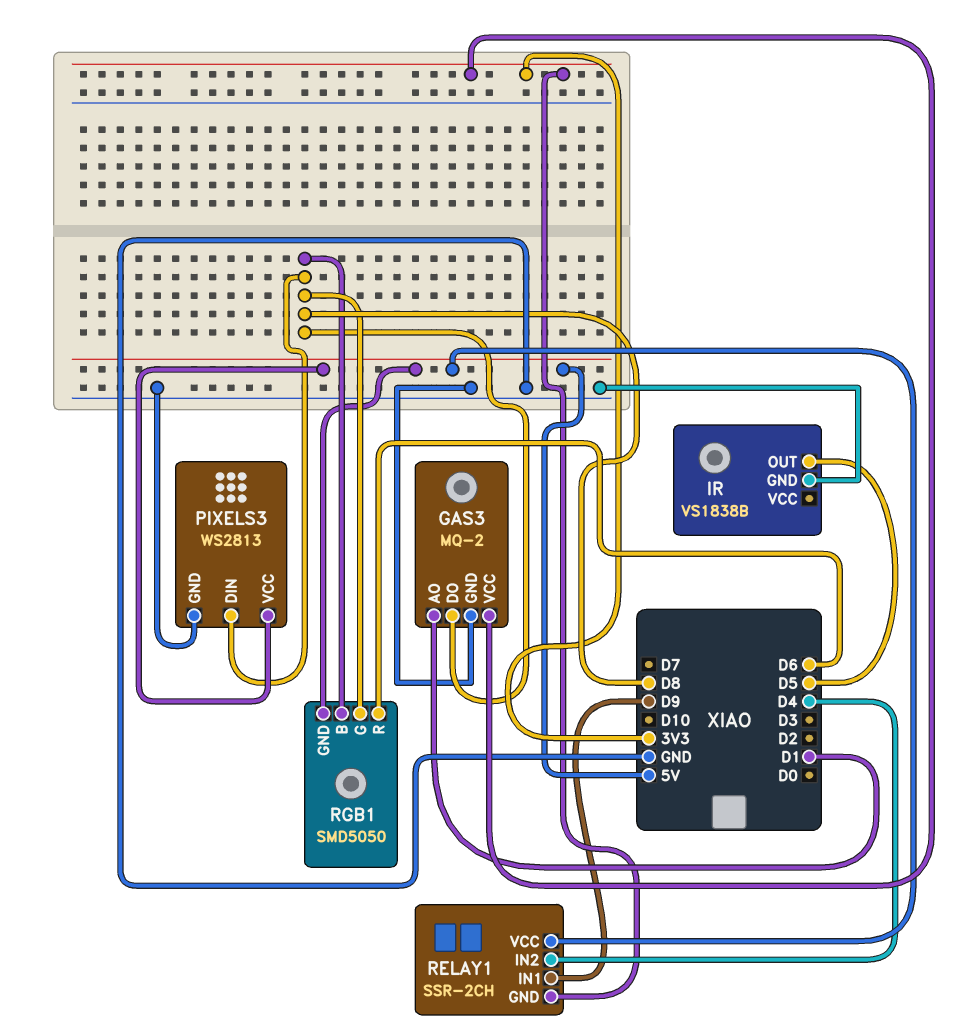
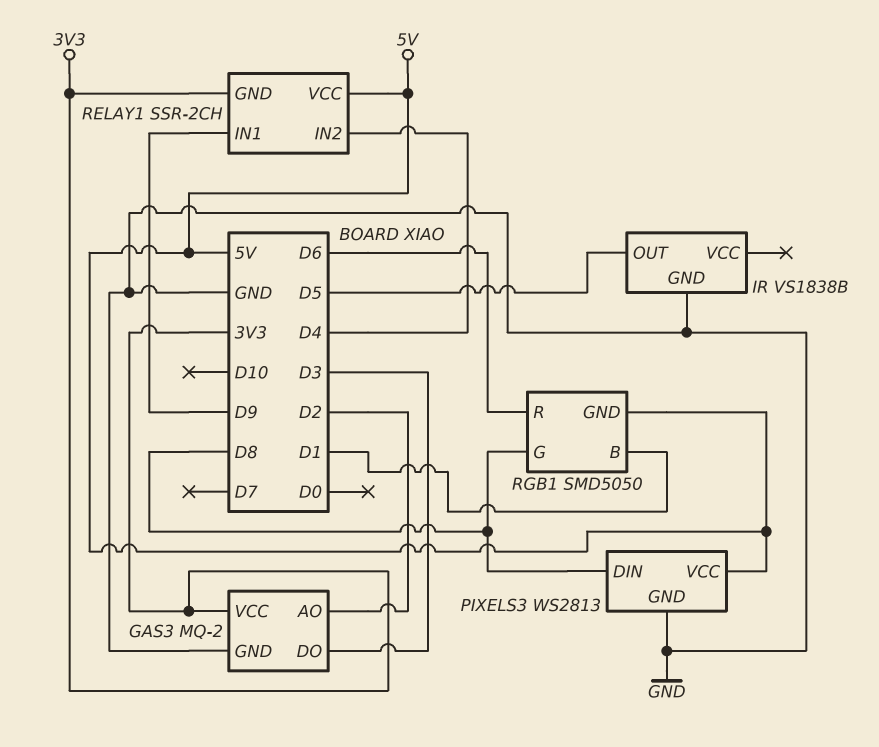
GAS3 pin AO: D1 -> D2
GAS3 pin DO: D8 -> D3
RGB1 pin B: D8 -> D1

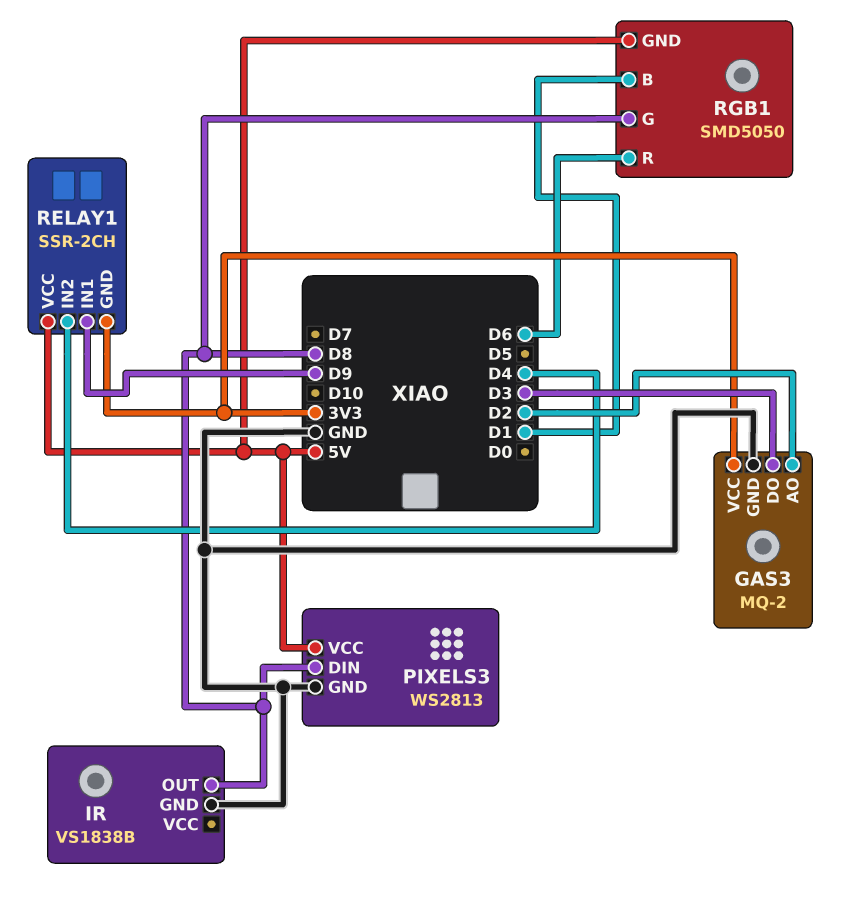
IR pin OUT: D5 -> D8

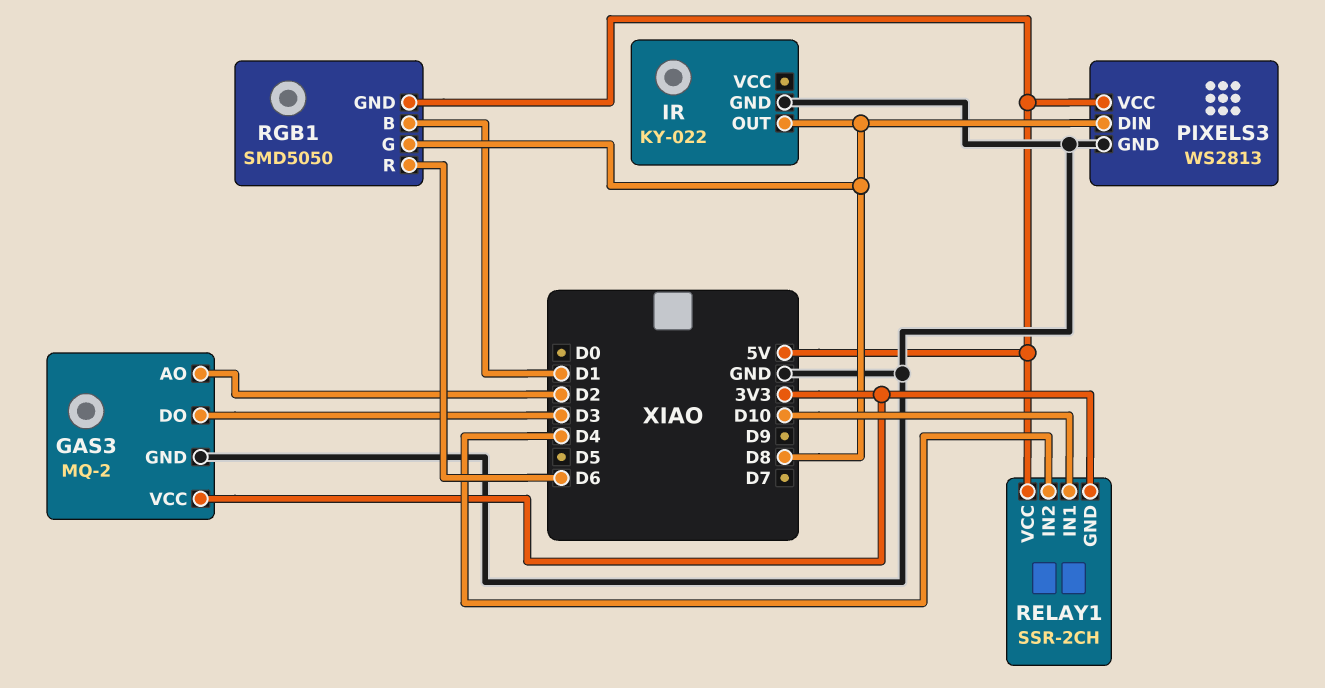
IR: VS1838B -> KY-022
RELAY1 pin IN1: D9 -> D10

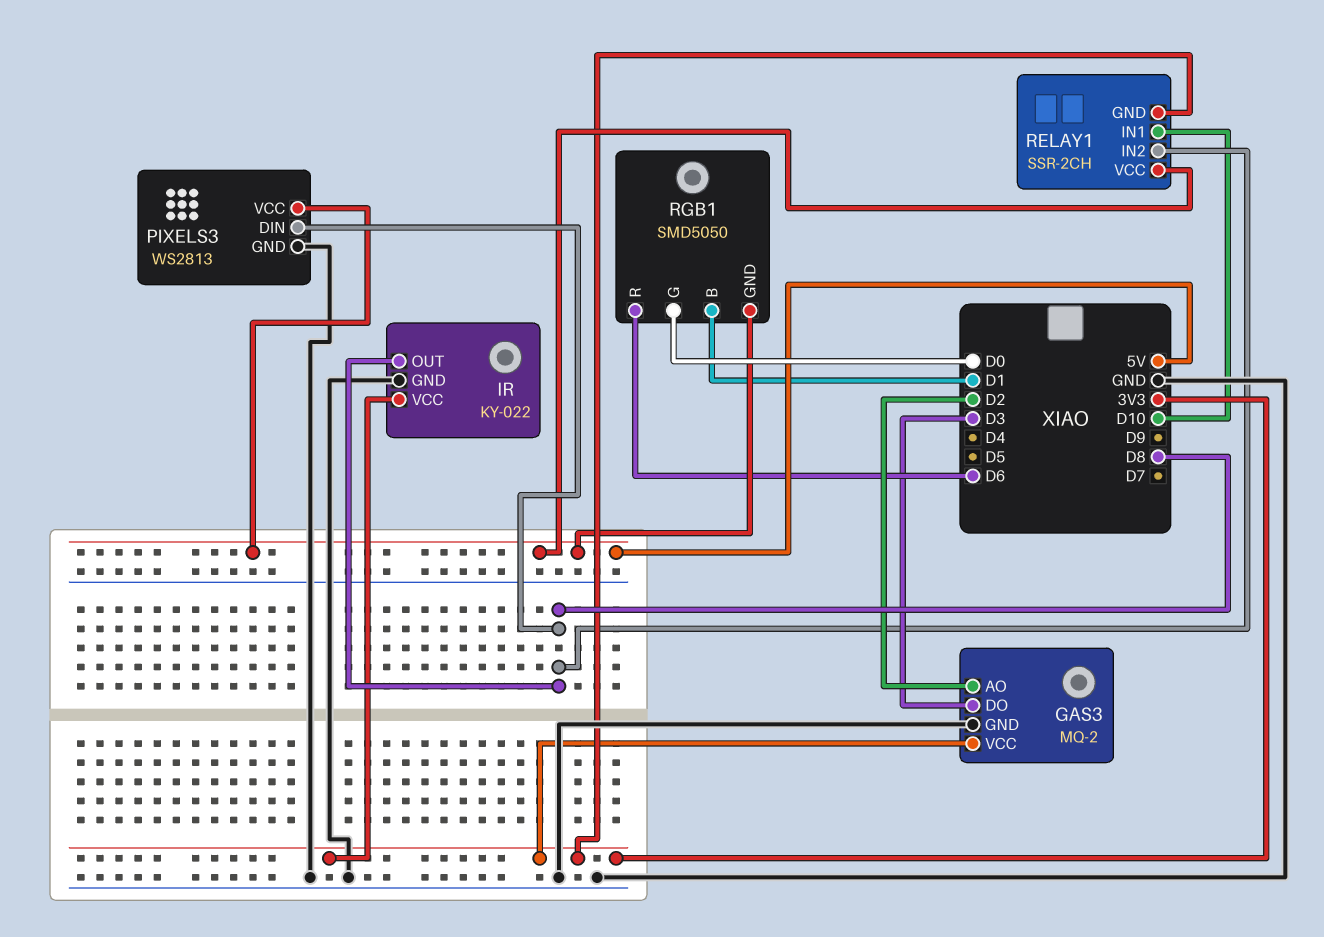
IR pin VCC: none -> 3V3
RELAY1 pin IN2: D4 -> D8
RGB1 pin G: D8 -> D0

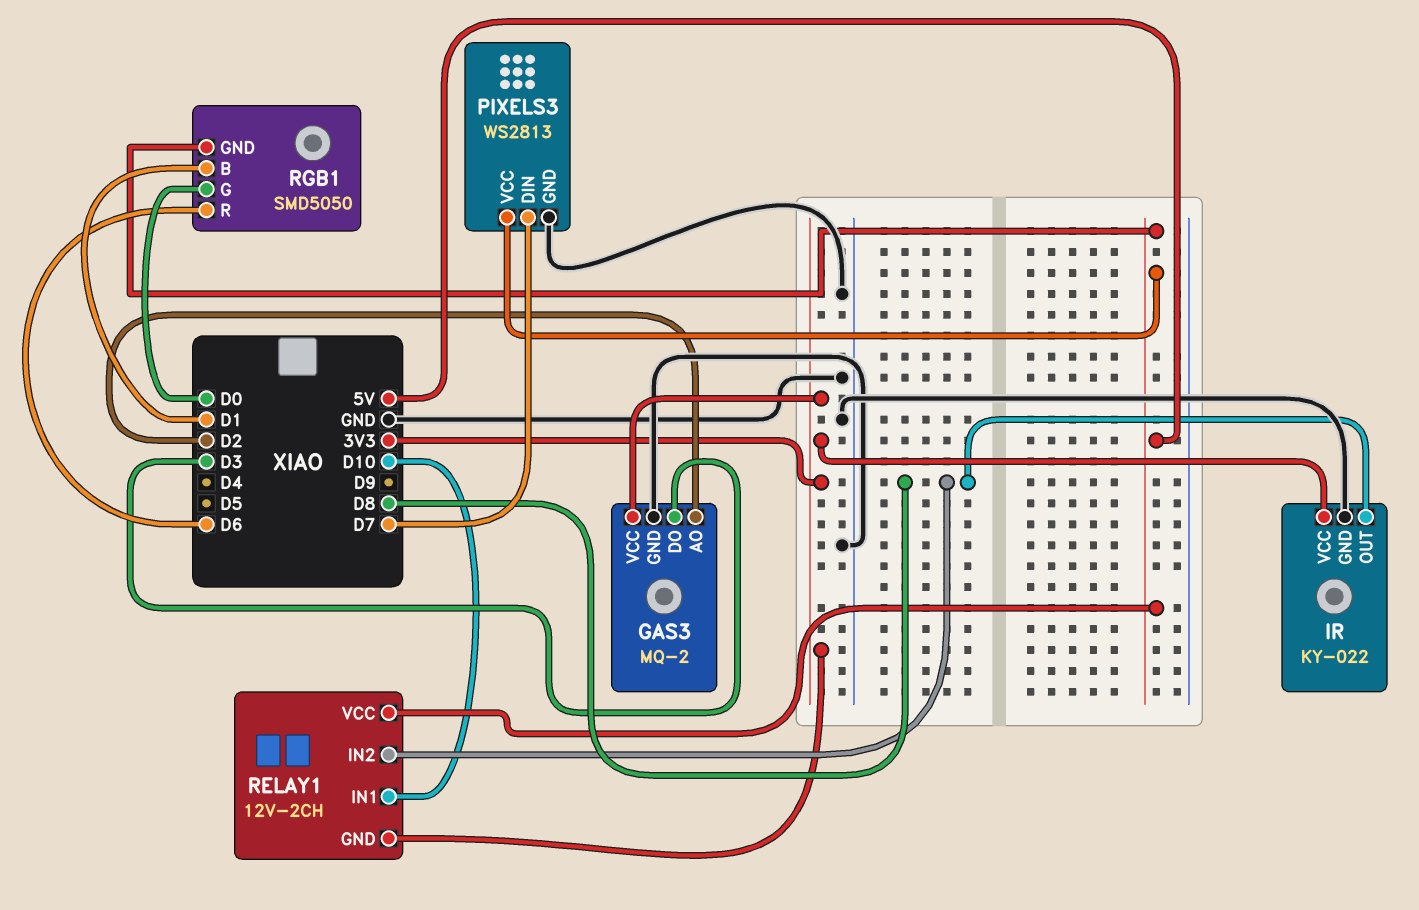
PIXELS3 pin DIN: D8 -> D7
RELAY1: SSR-2CH -> 12V-2CH

